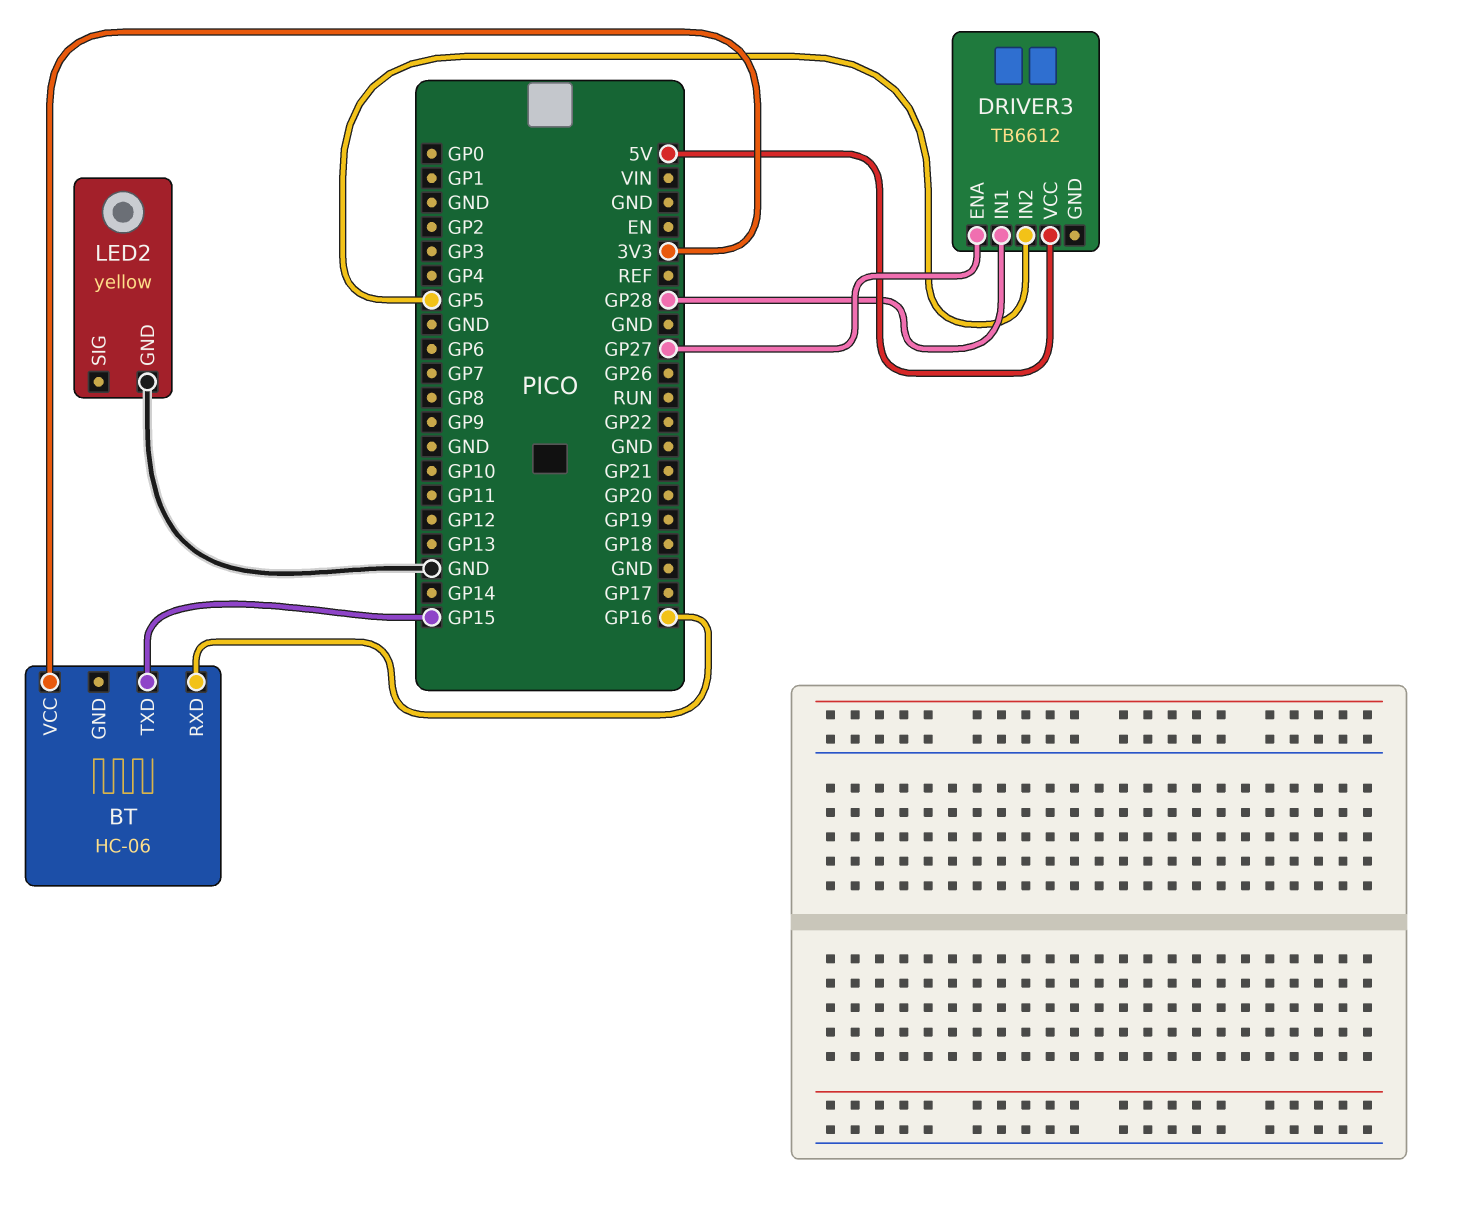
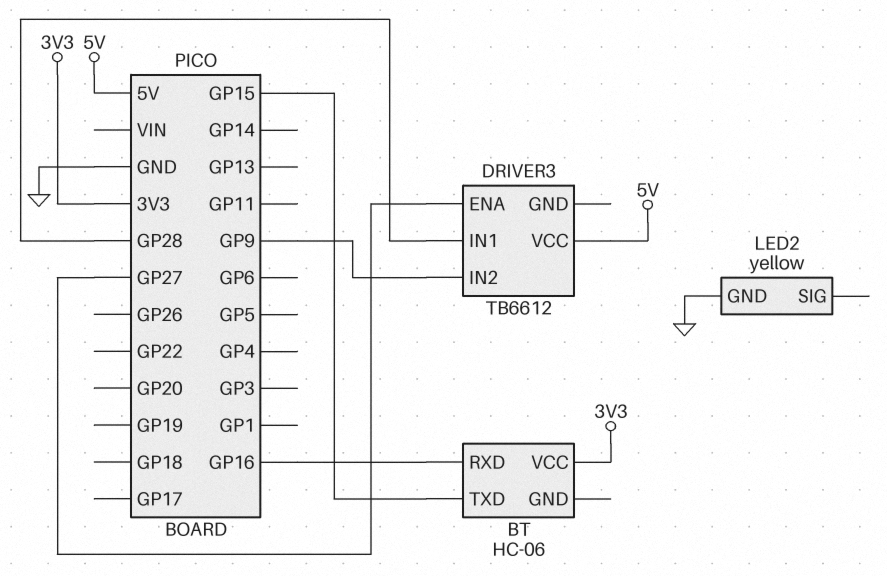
DRIVER3 pin IN2: GP5 -> GP9

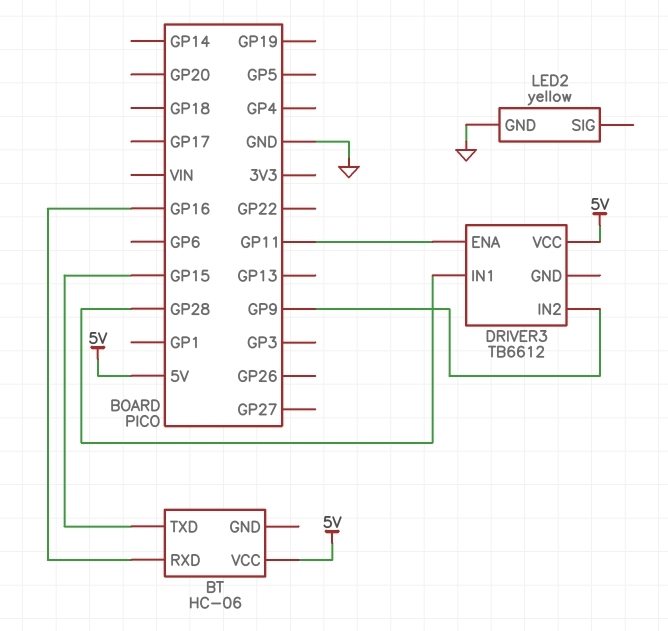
BT pin VCC: 3V3 -> 5V
DRIVER3 pin ENA: GP27 -> GP11

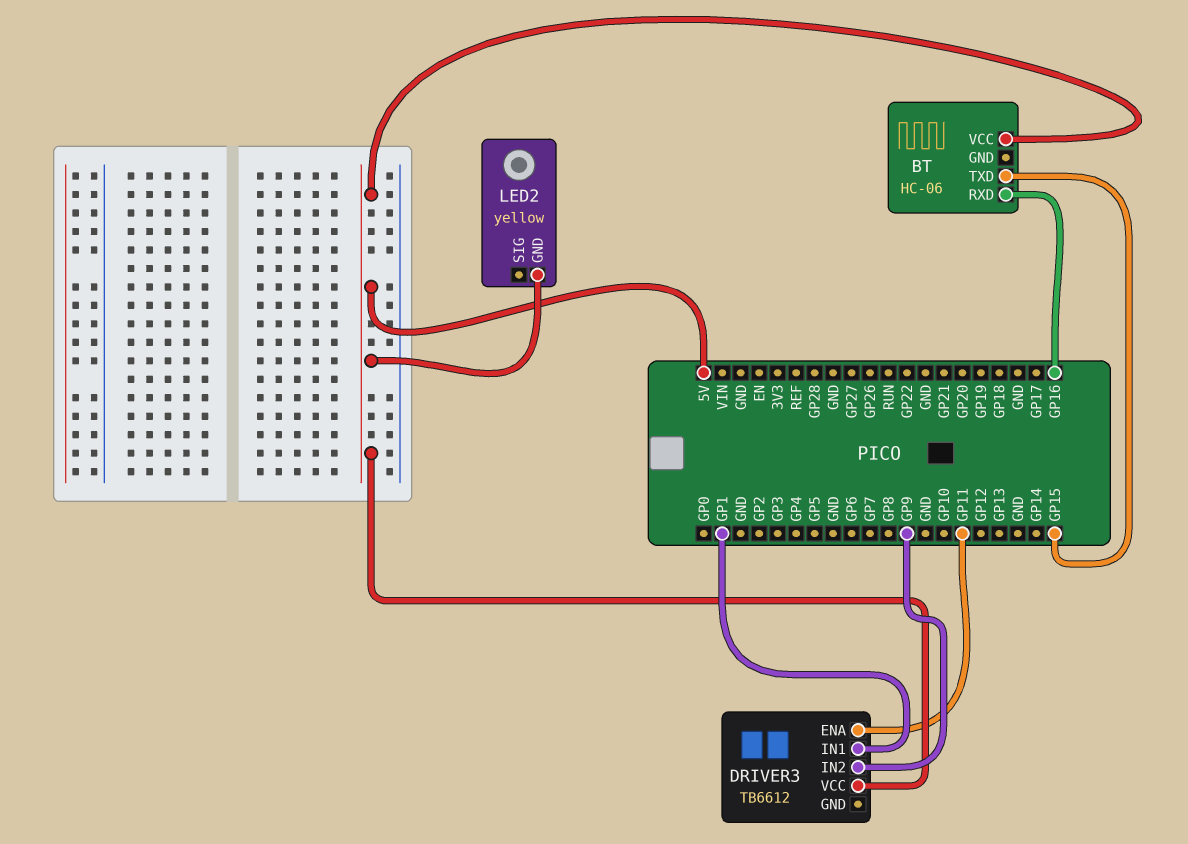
DRIVER3 pin IN1: GP28 -> GP1
LED2 pin GND: GND -> 5V

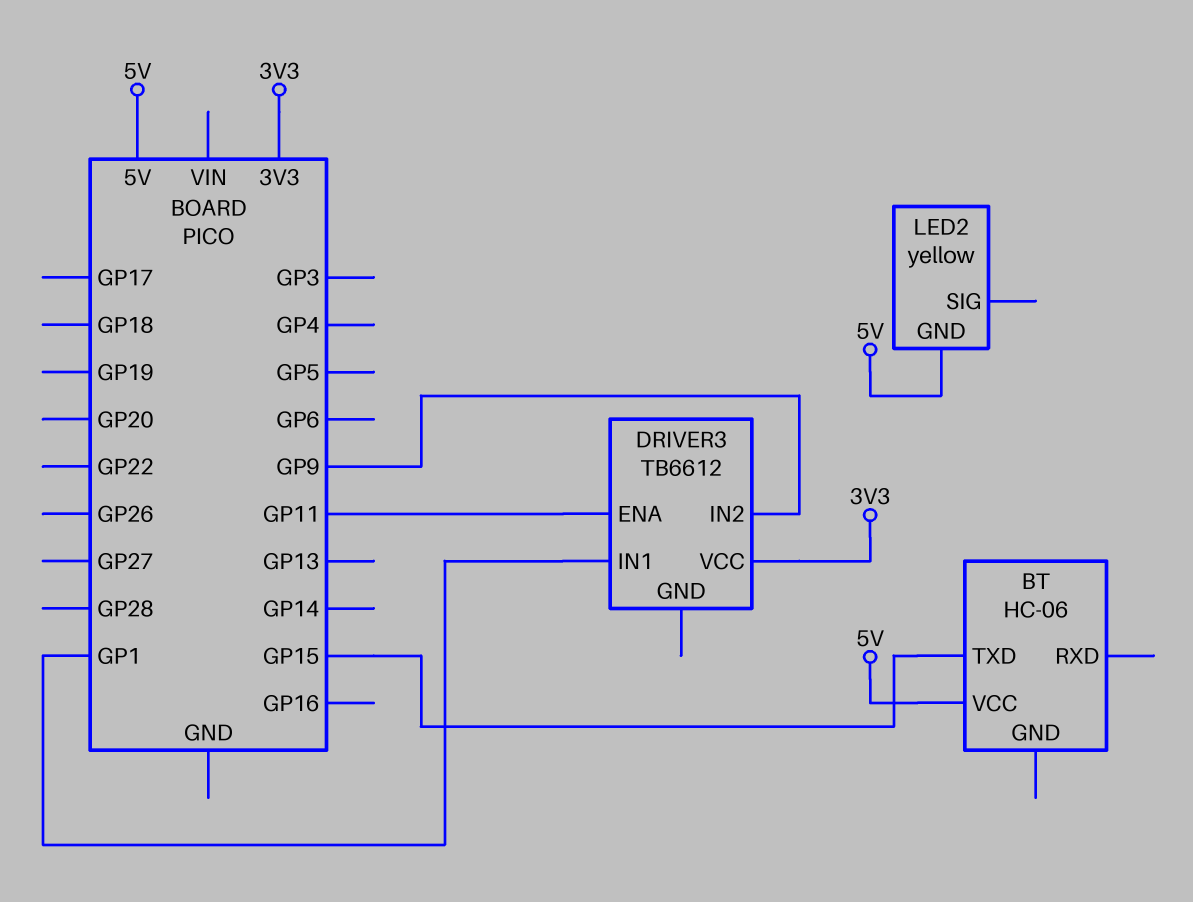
BT pin RXD: GP16 -> none
DRIVER3 pin VCC: 5V -> 3V3

